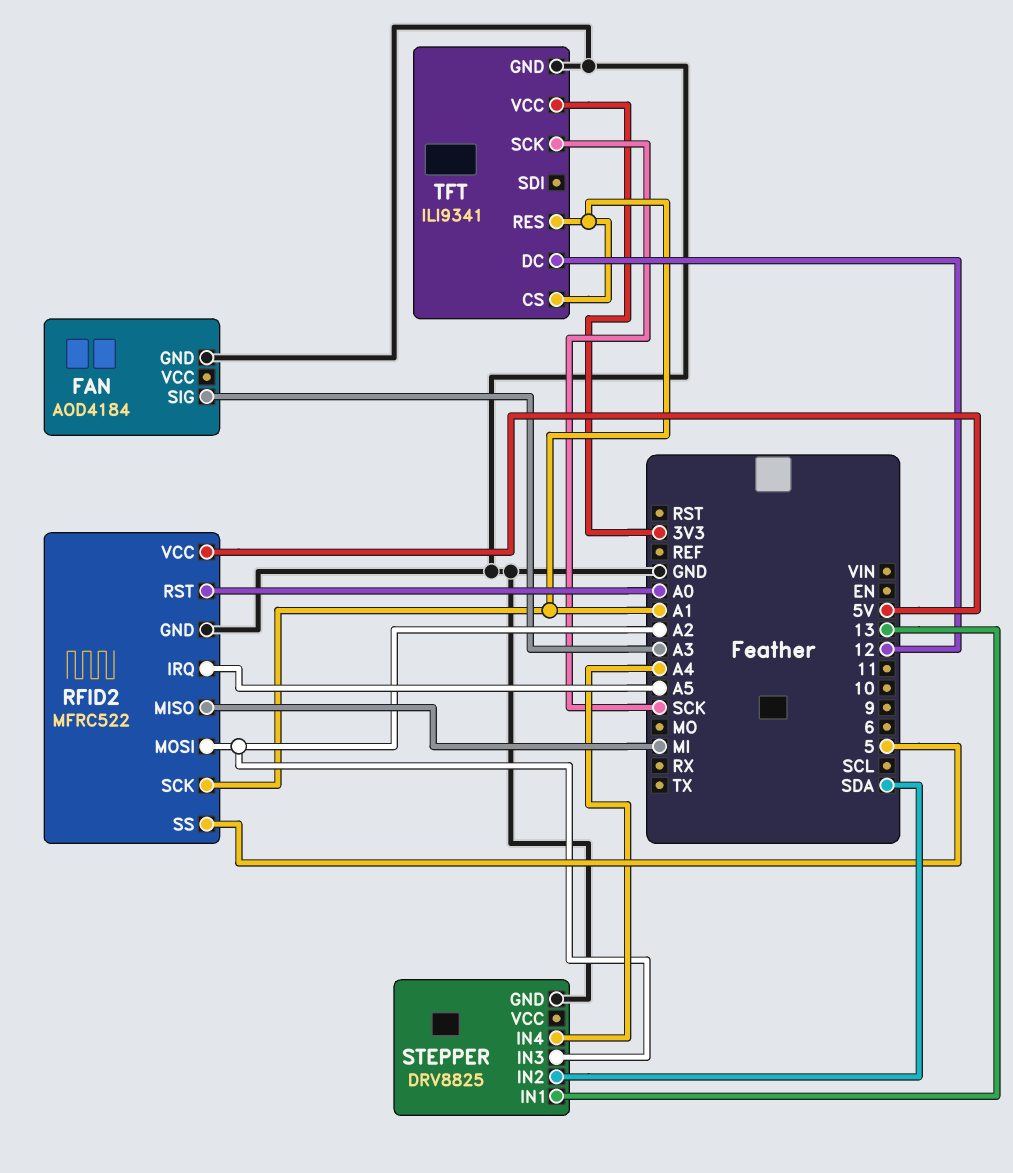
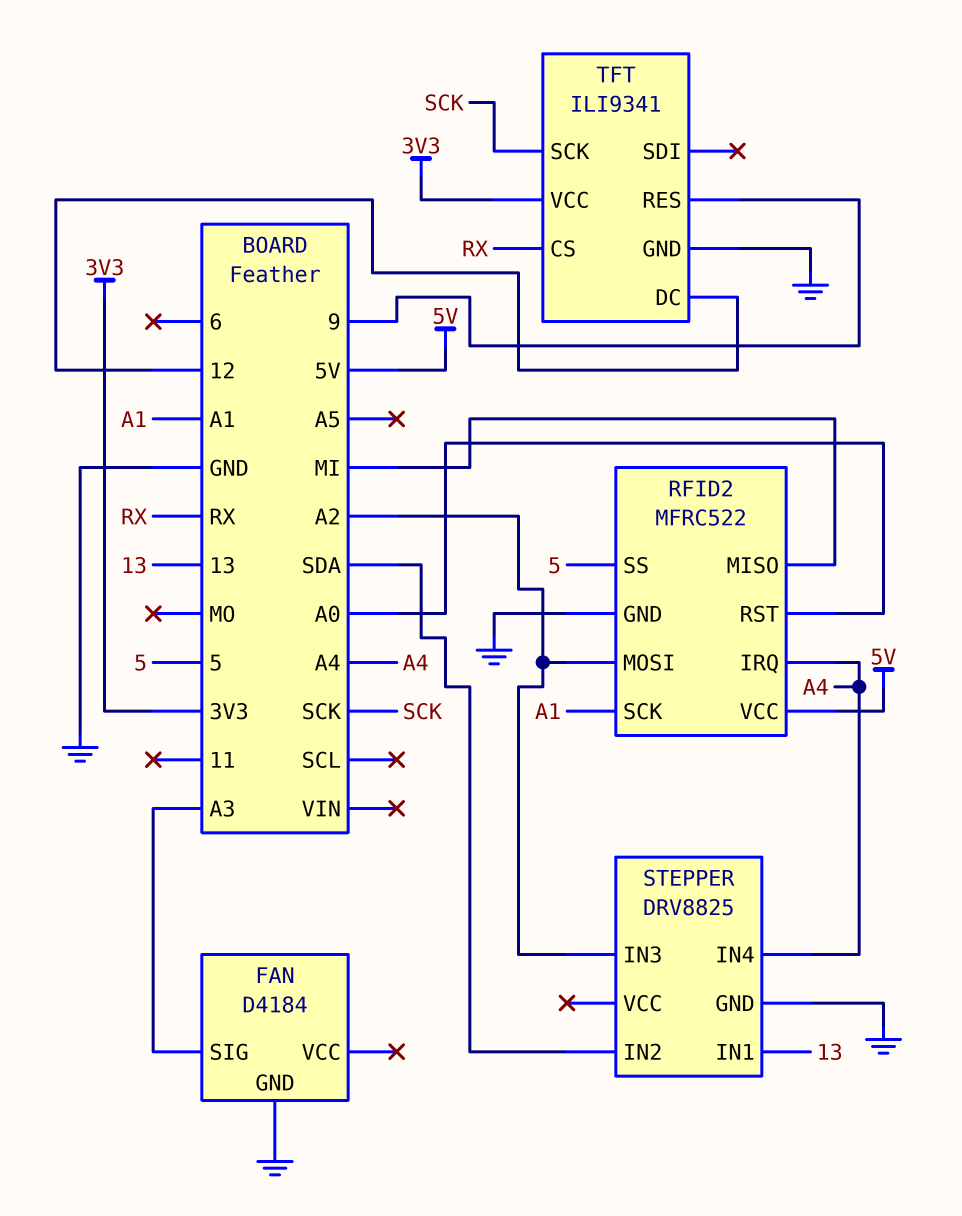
FAN: AOD4184 -> D4184
RFID2 pin IRQ: A5 -> A4
TFT pin CS: A1 -> RX
TFT pin RES: A1 -> 9

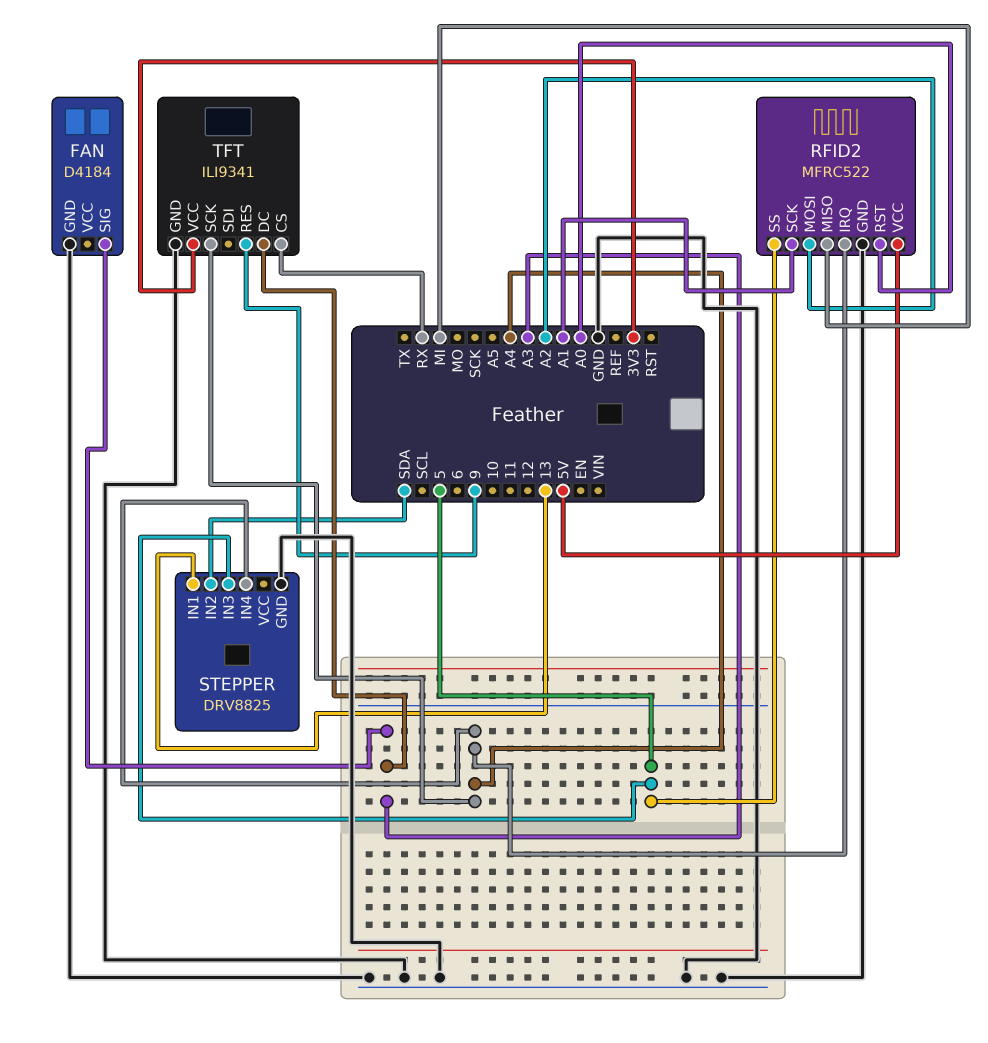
STEPPER pin IN3: A2 -> 5
TFT pin DC: 12 -> A3
TFT pin SCK: SCK -> A4

